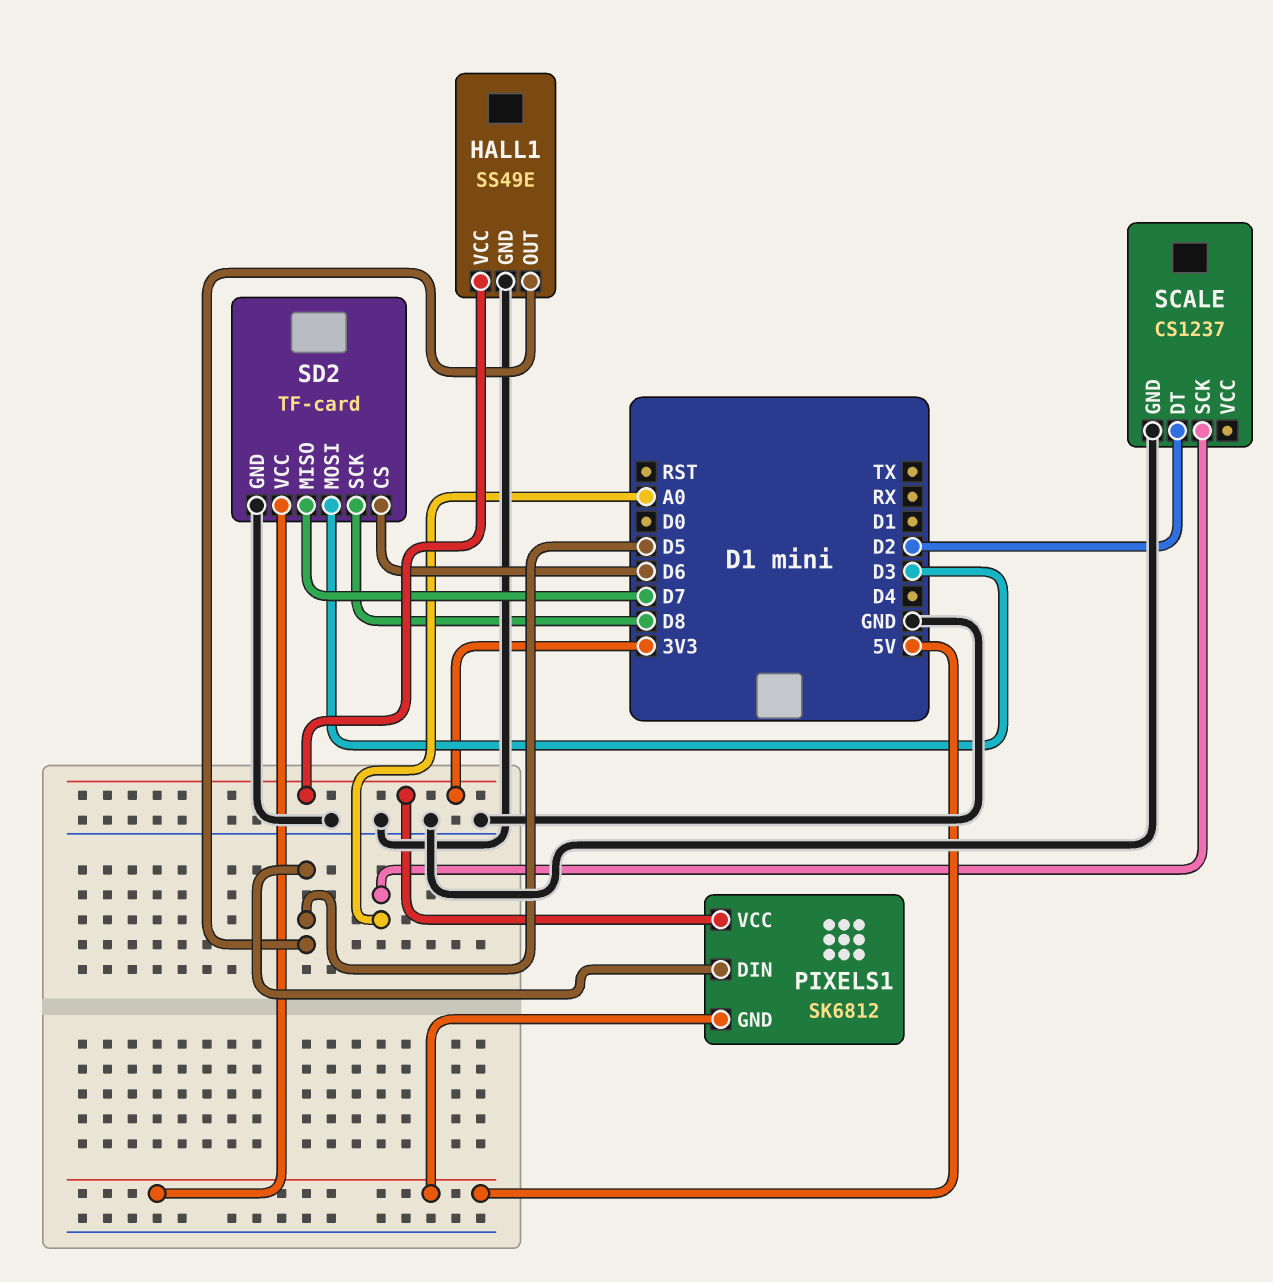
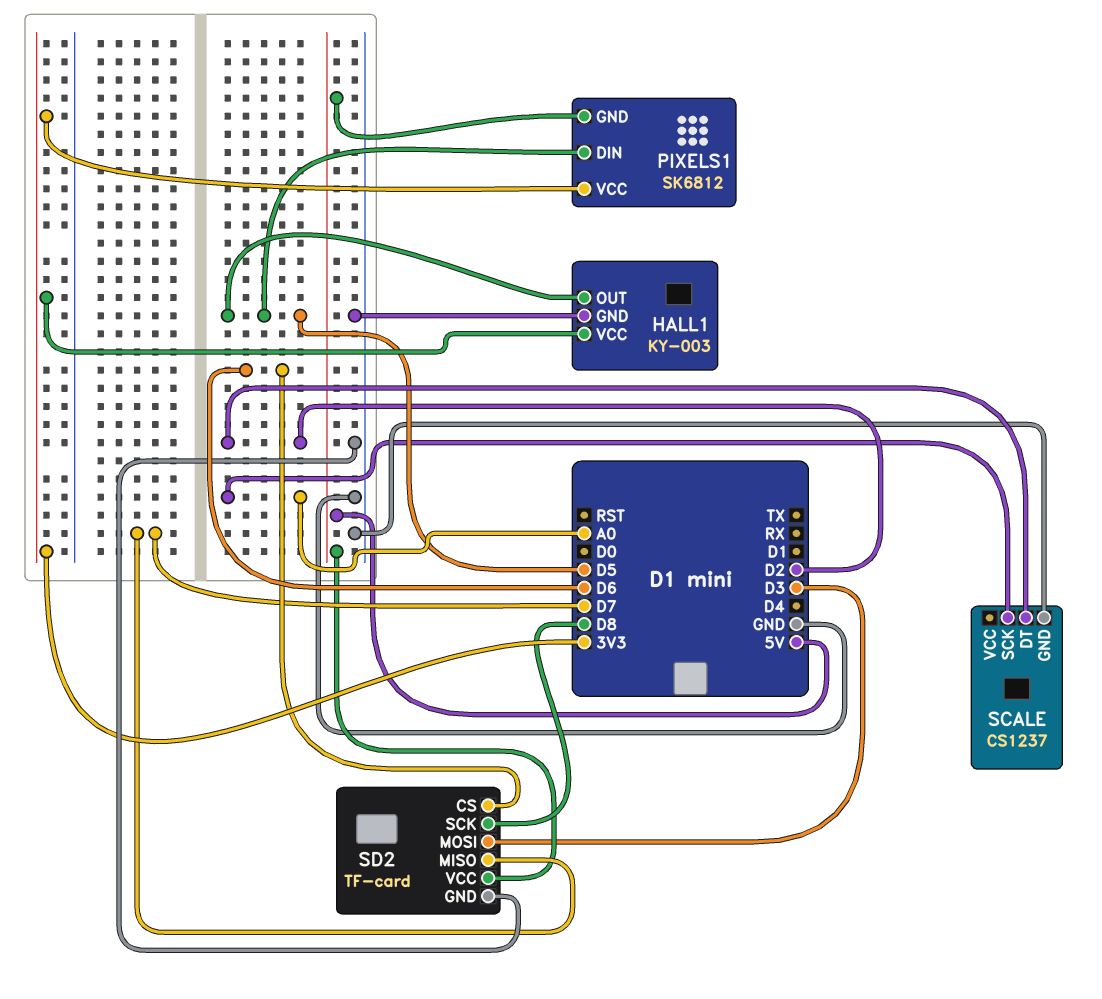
HALL1: SS49E -> KY-003

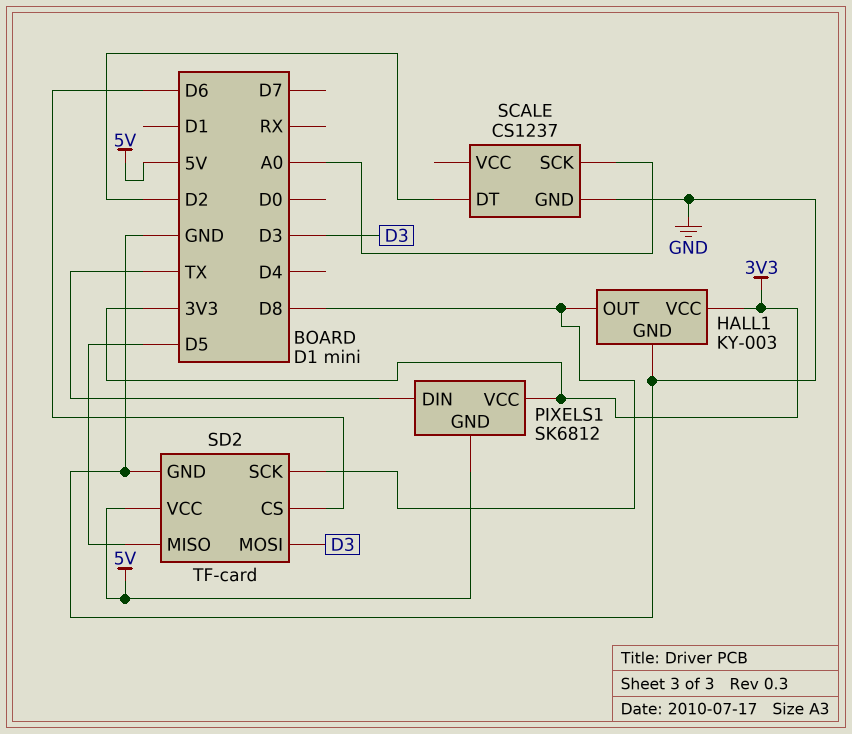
HALL1 pin OUT: D5 -> D8
PIXELS1 pin DIN: D5 -> TX
SD2 pin MISO: D7 -> D5

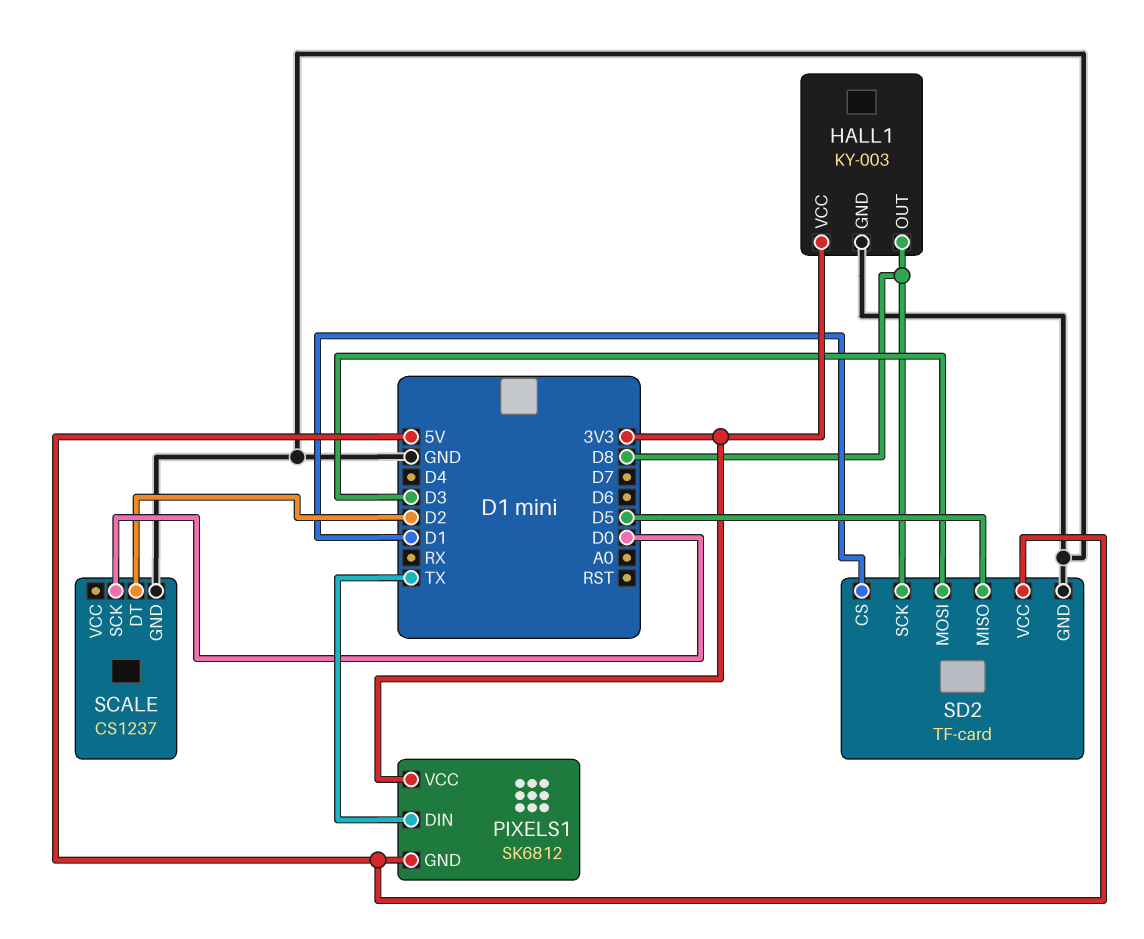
SCALE pin SCK: A0 -> D0
SD2 pin CS: D6 -> D1

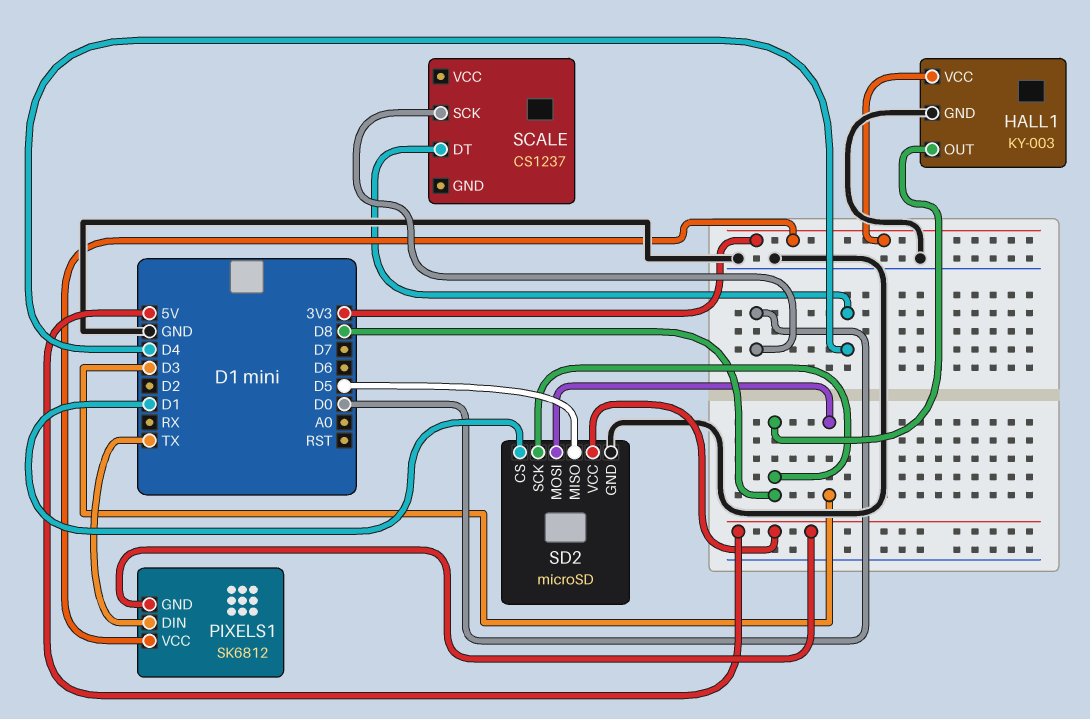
SCALE pin DT: D2 -> D4
SCALE pin GND: GND -> none
SD2: TF-card -> microSD

